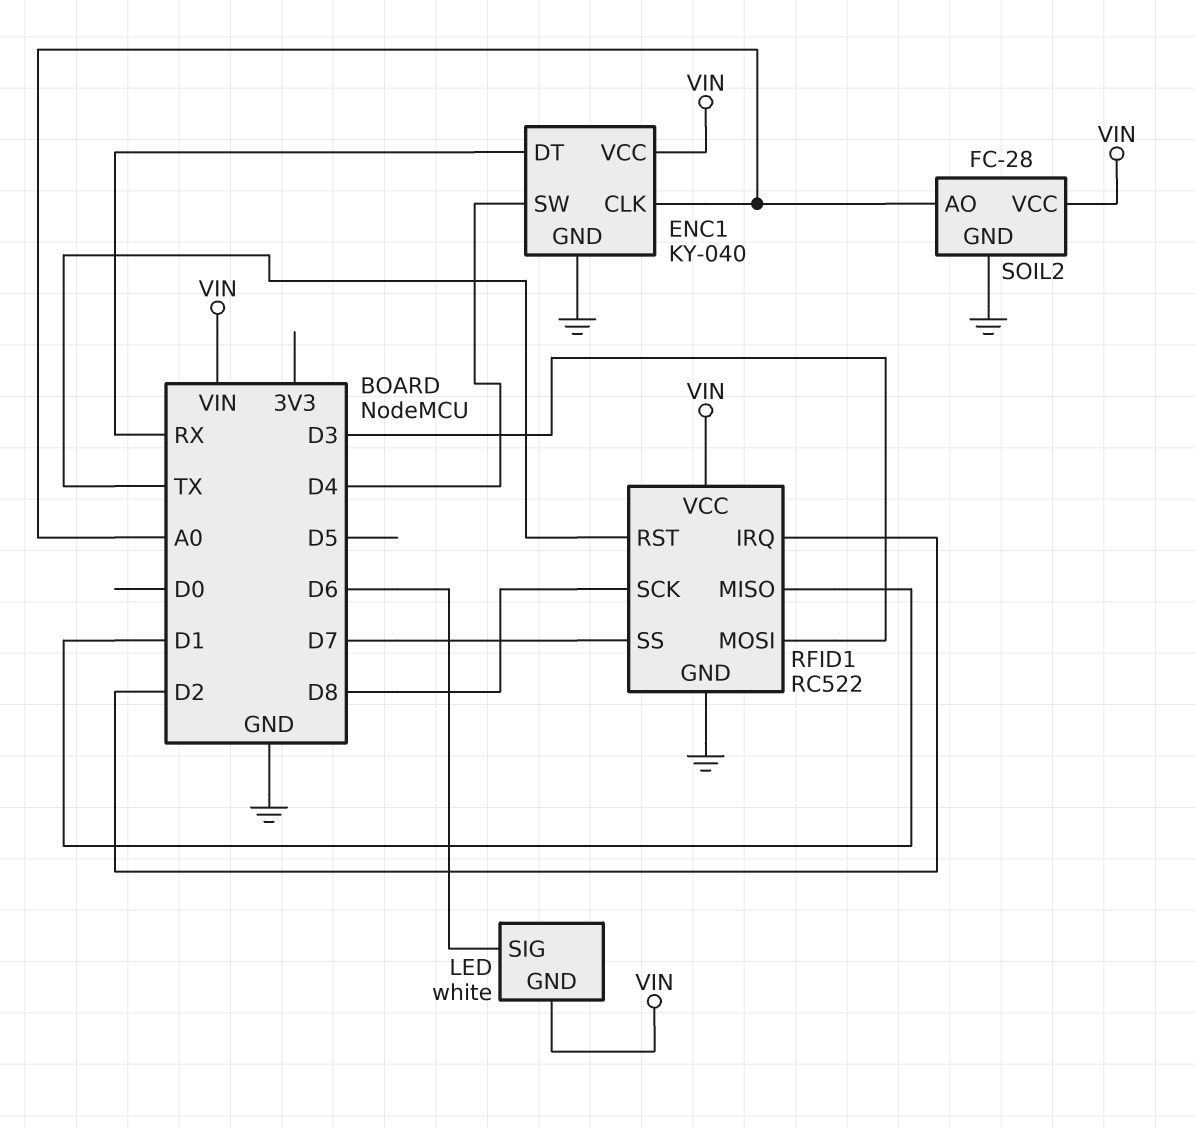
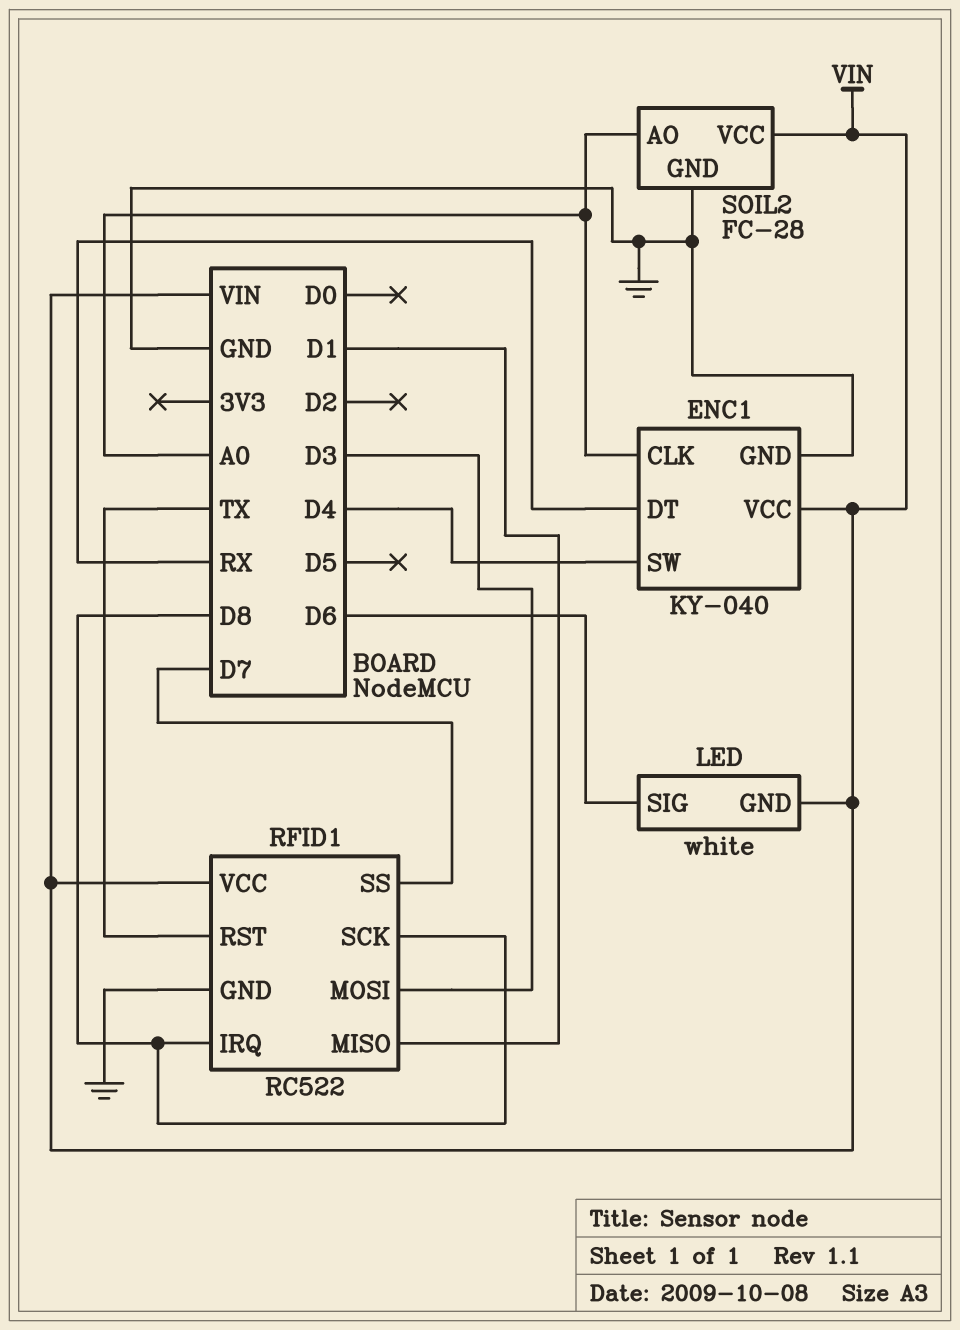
RFID1 pin IRQ: D2 -> D8

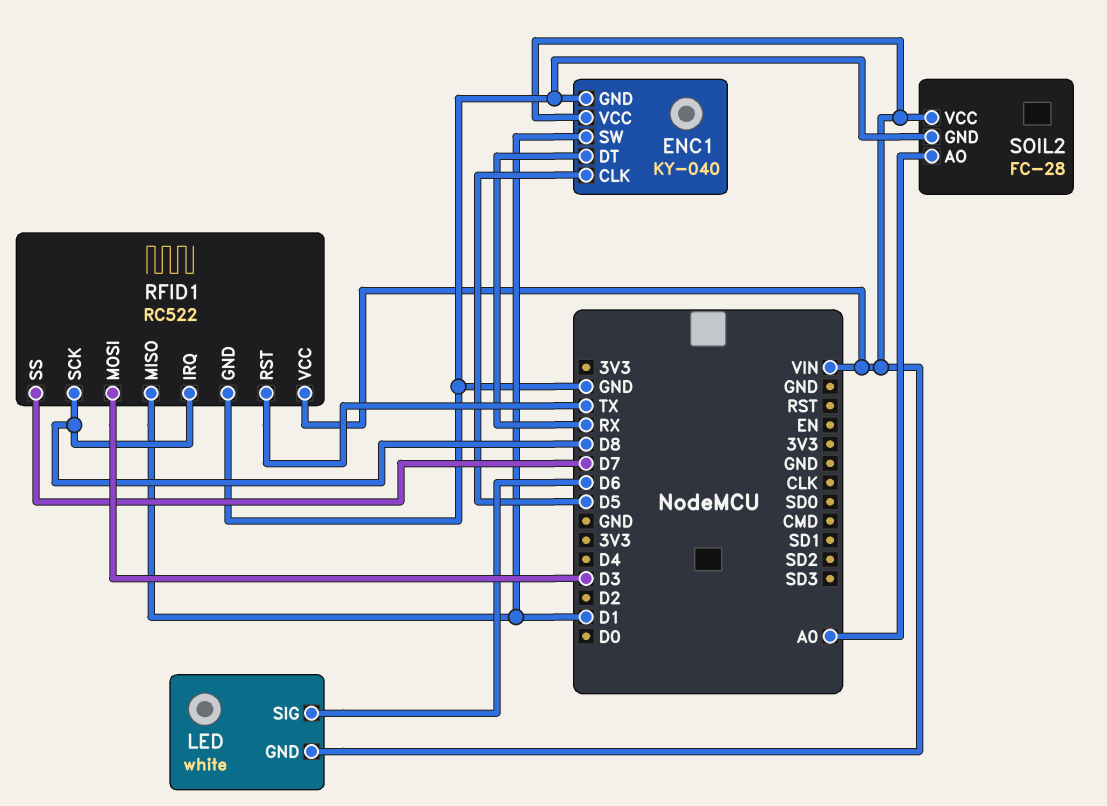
ENC1 pin CLK: A0 -> D5
ENC1 pin SW: D4 -> D1

